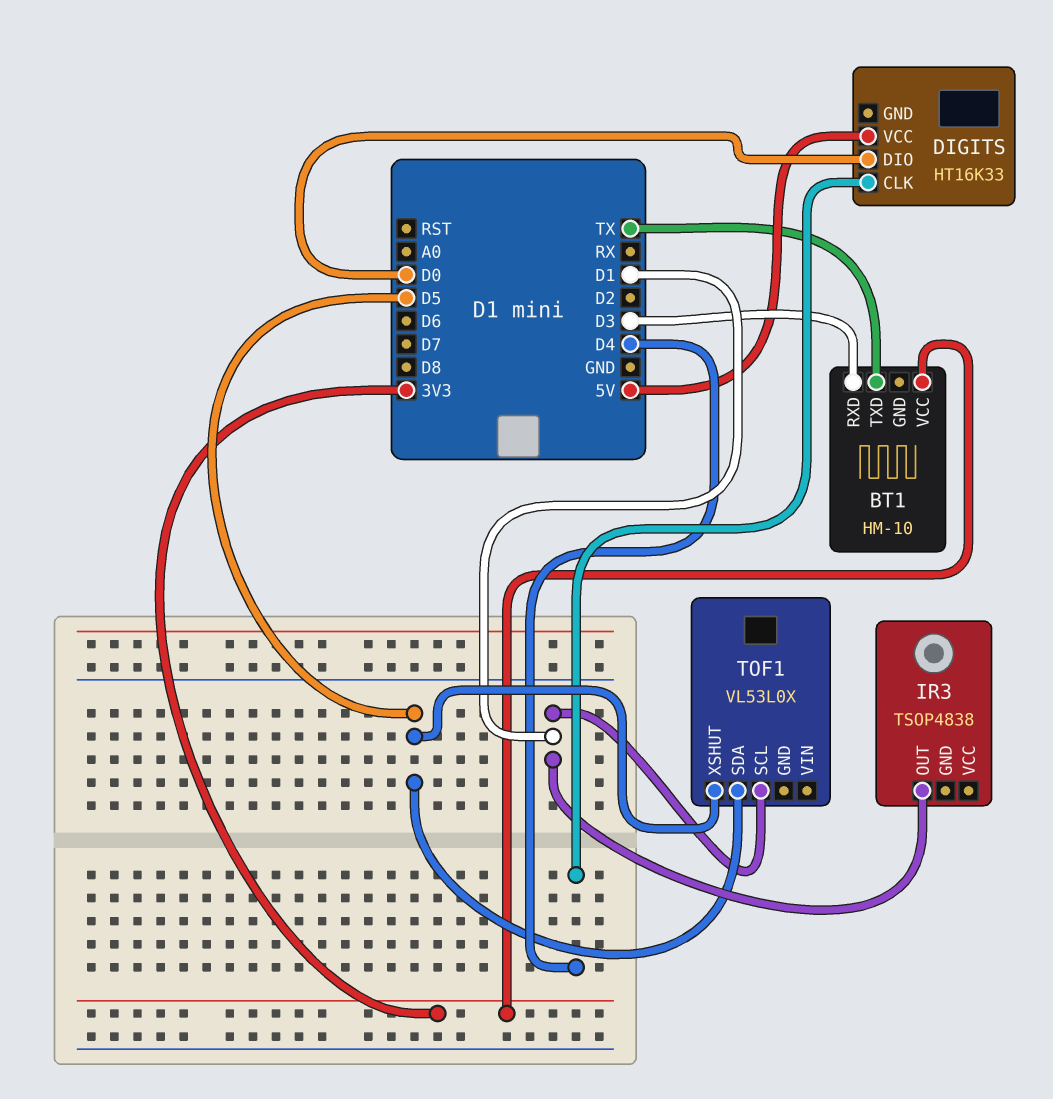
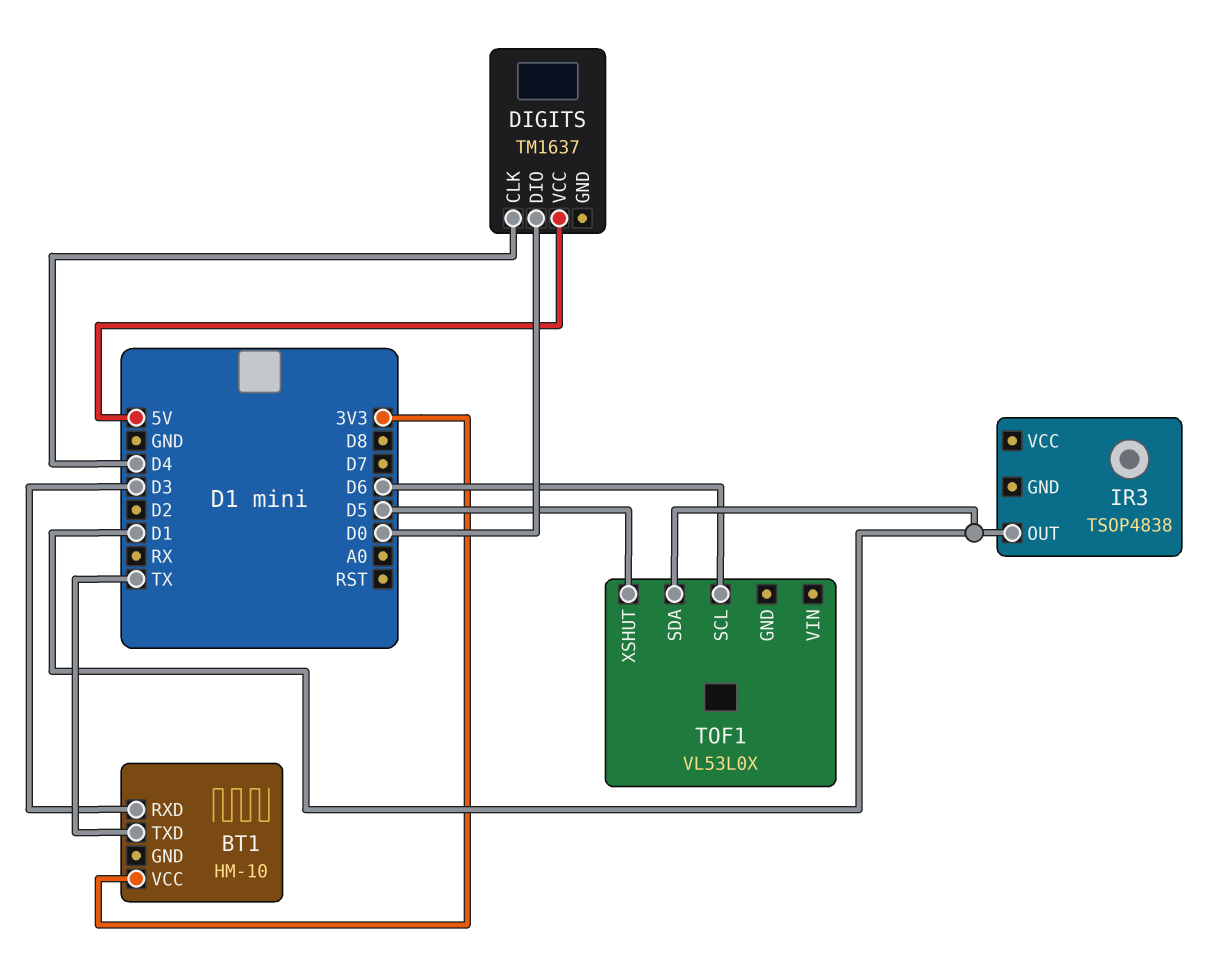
DIGITS: HT16K33 -> TM1637
TOF1 pin SCL: D1 -> D6
TOF1 pin SDA: D5 -> D1

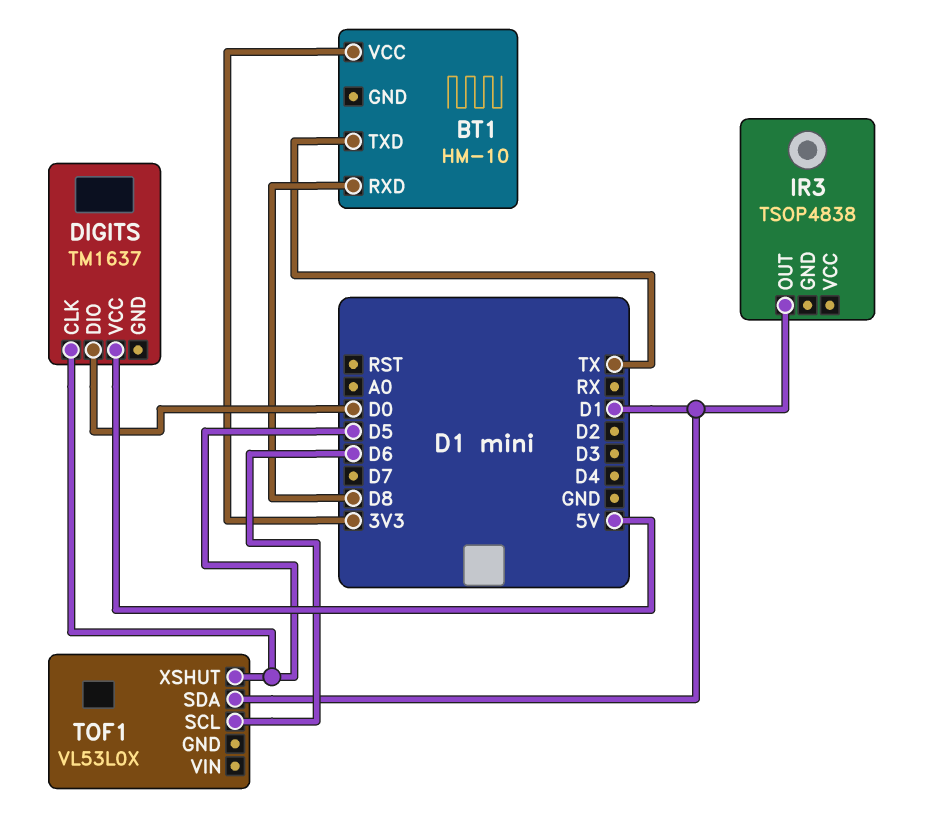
BT1 pin RXD: D3 -> D8
DIGITS pin CLK: D4 -> D5

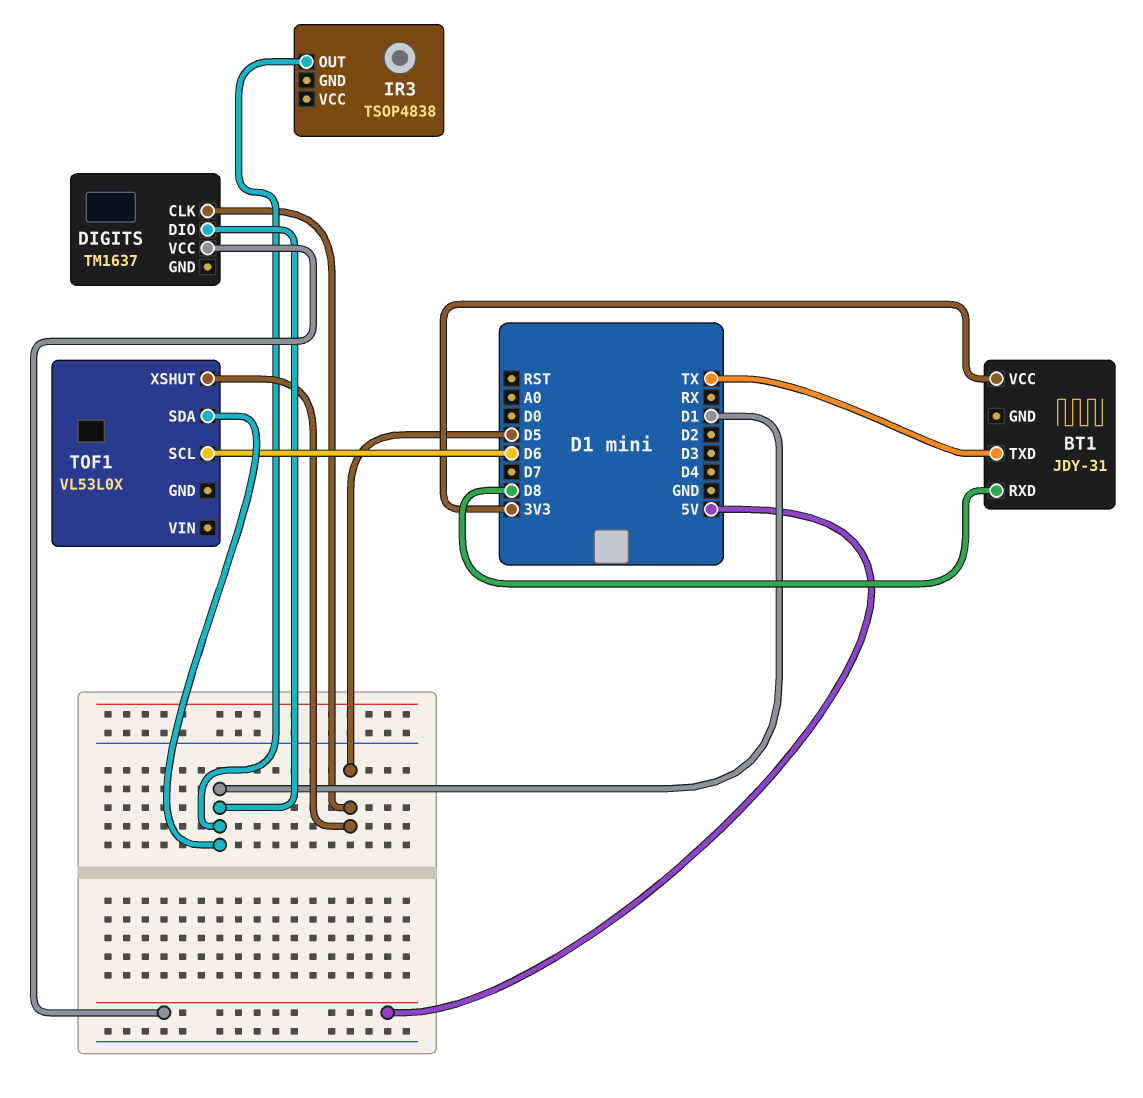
BT1: HM-10 -> JDY-31
DIGITS pin DIO: D0 -> D1

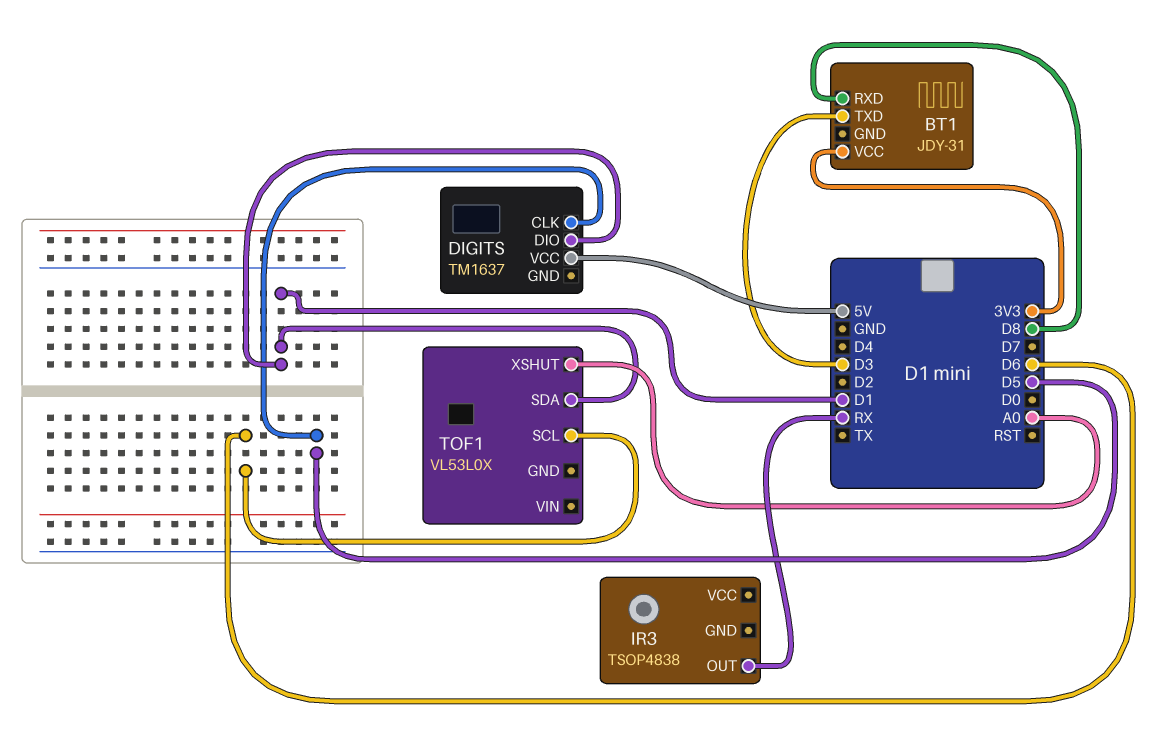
BT1 pin TXD: TX -> D3
IR3 pin OUT: D1 -> RX
TOF1 pin XSHUT: D5 -> A0

